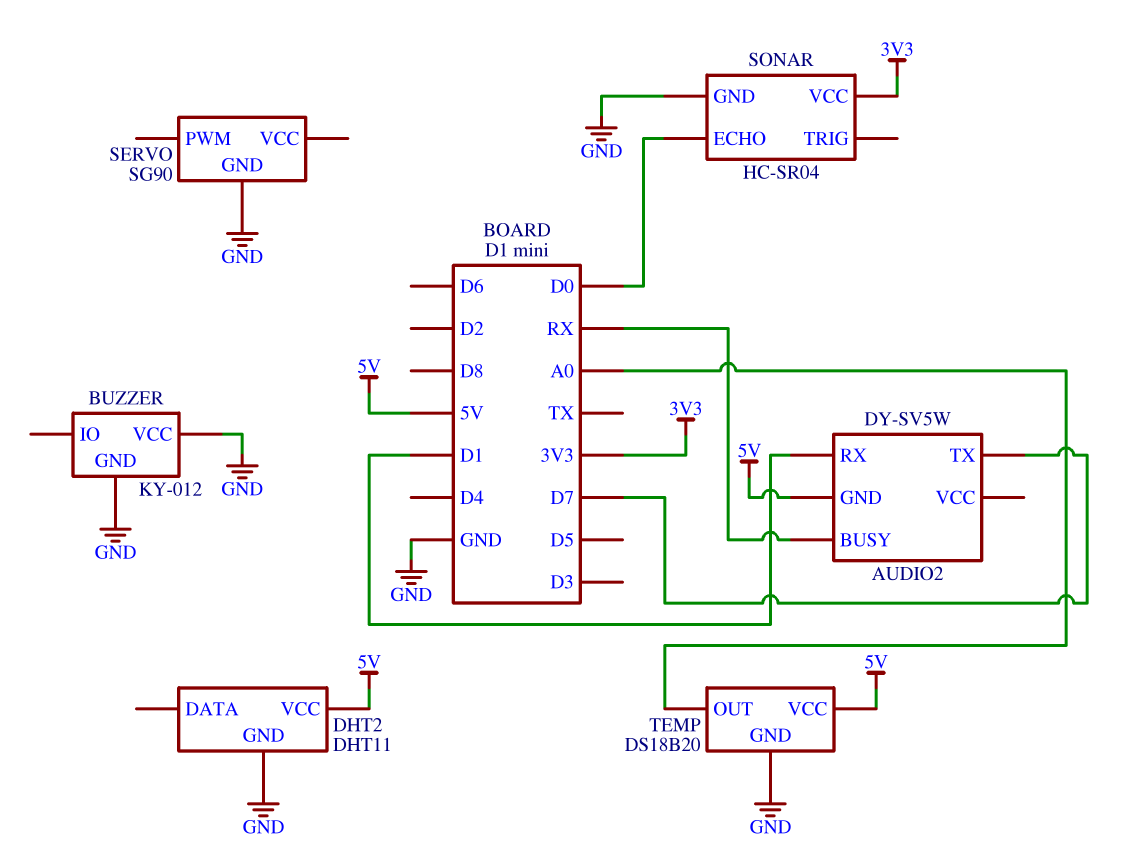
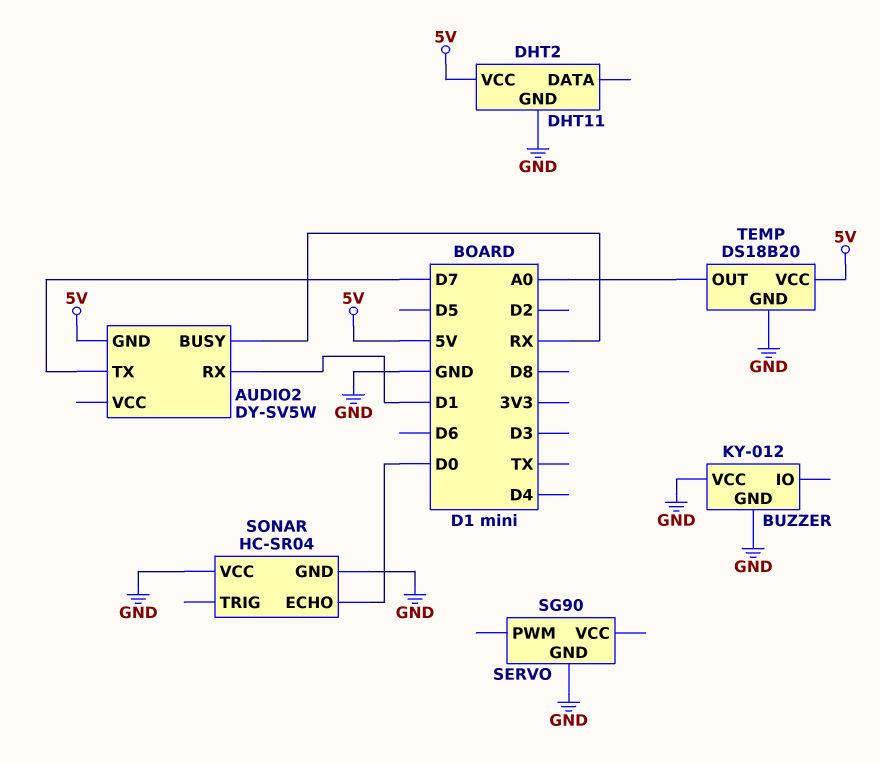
SONAR pin VCC: 3V3 -> GND

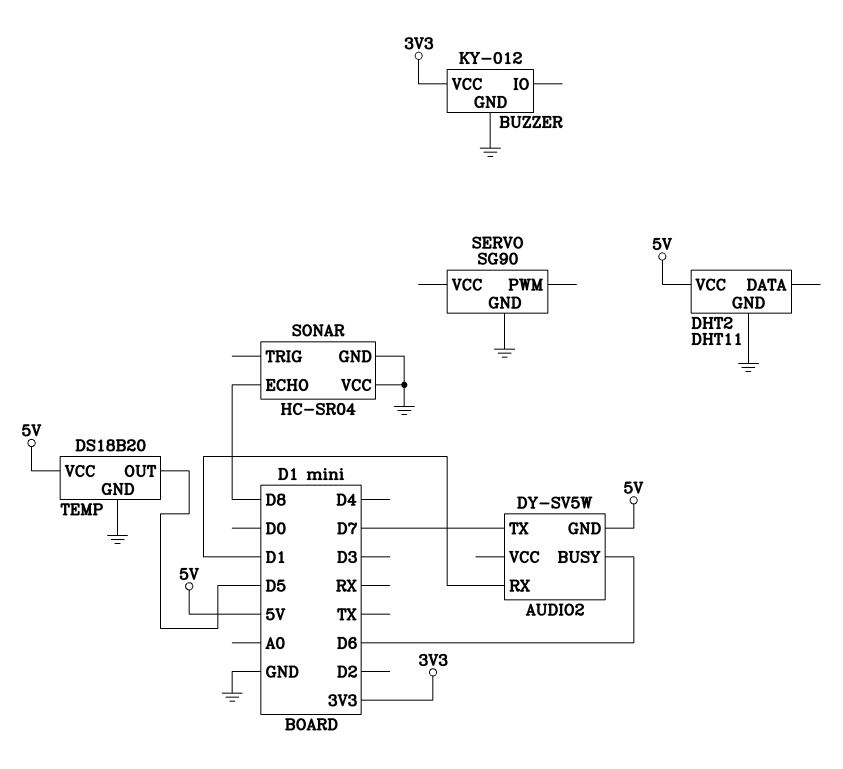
AUDIO2 pin BUSY: RX -> D6
BUZZER pin VCC: GND -> 3V3
SONAR pin ECHO: D0 -> D8
TEMP pin OUT: A0 -> D5

